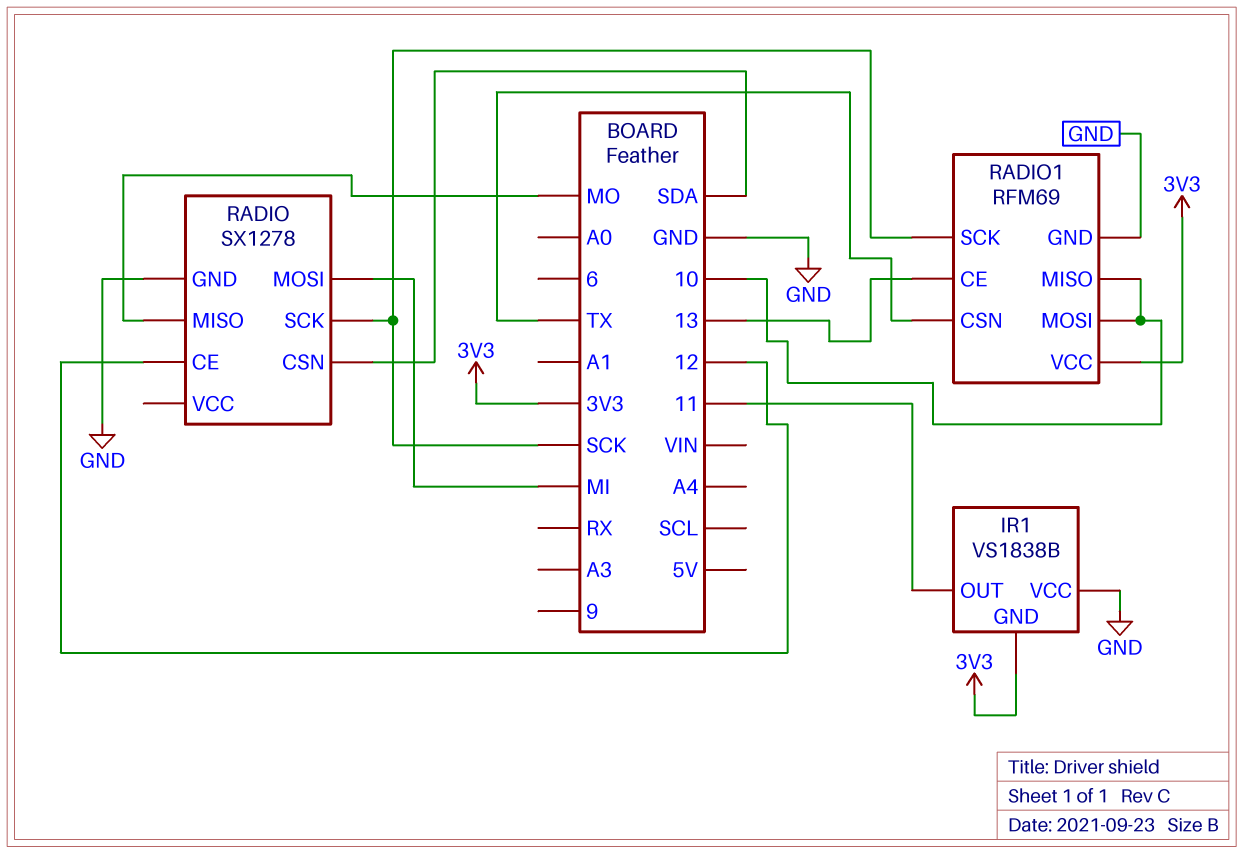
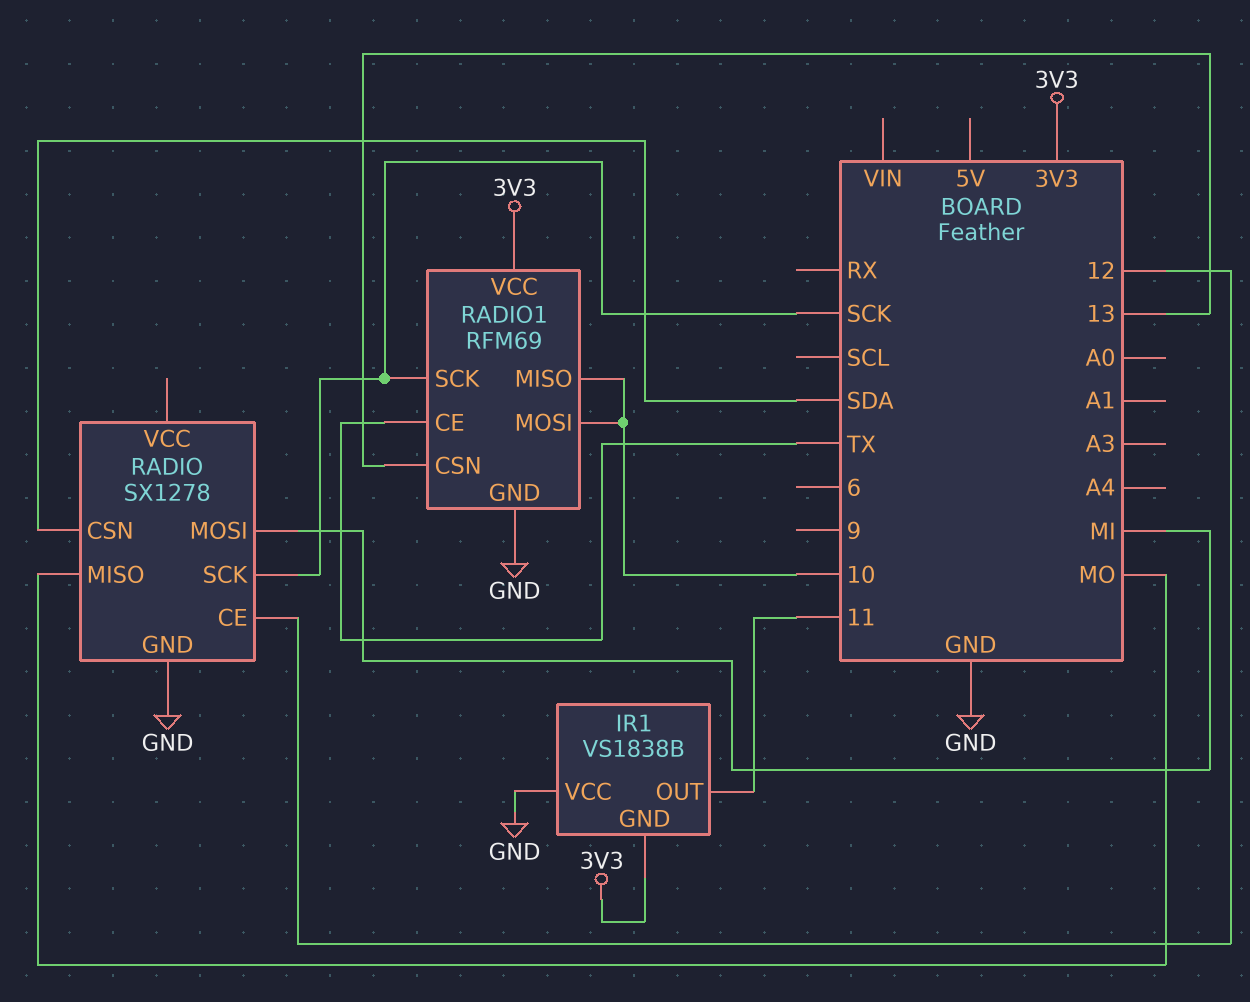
RADIO1 pin CE: 13 -> TX
RADIO1 pin CSN: TX -> 13

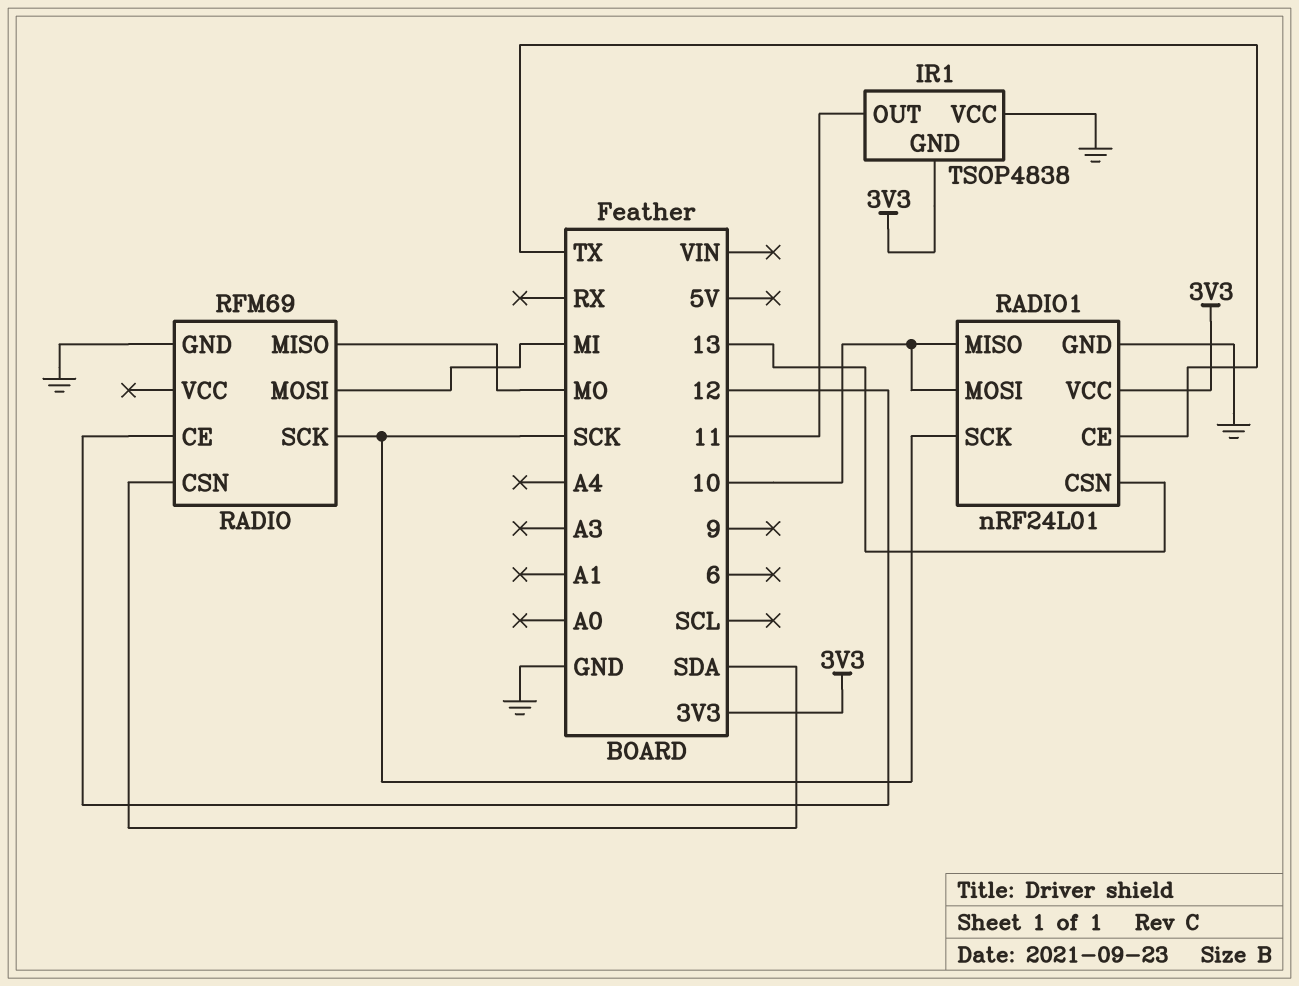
IR1: VS1838B -> TSOP4838
RADIO: SX1278 -> RFM69
RADIO1: RFM69 -> nRF24L01

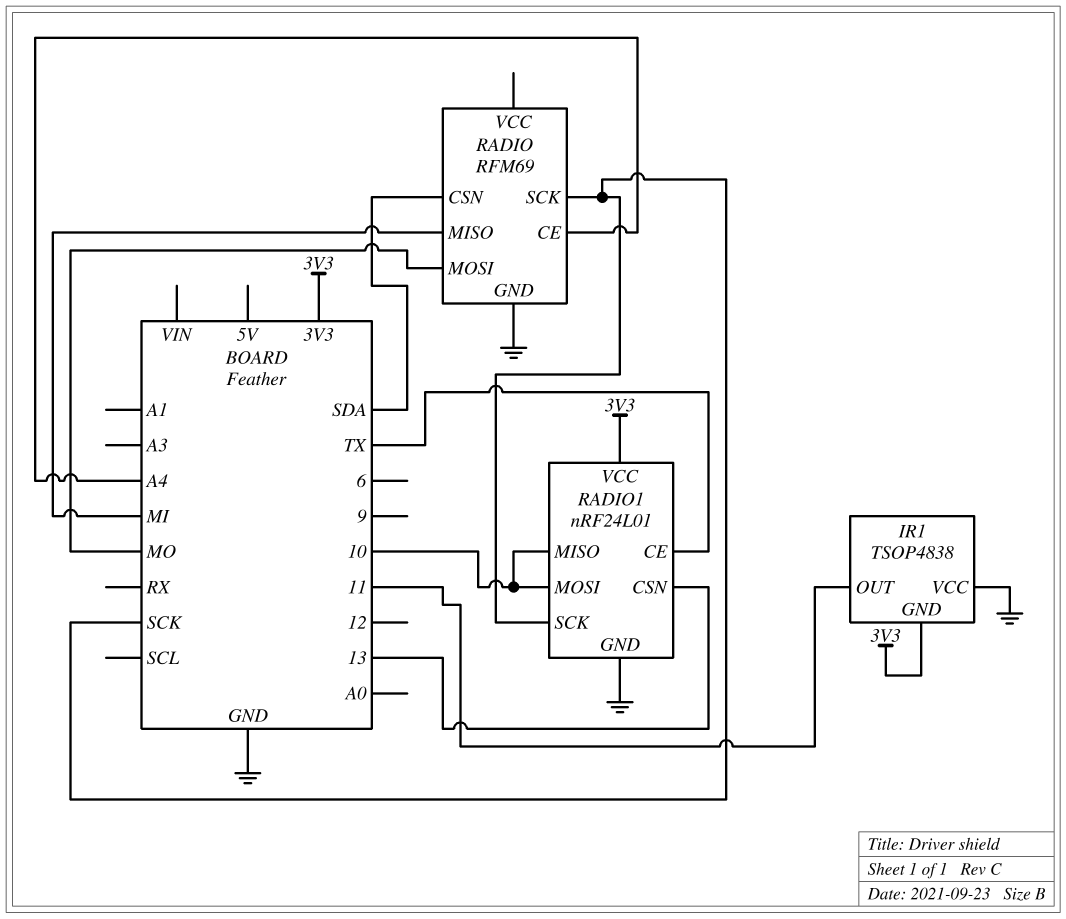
RADIO pin CE: 12 -> A4
RADIO pin MISO: MO -> MI
RADIO pin MOSI: MI -> MO

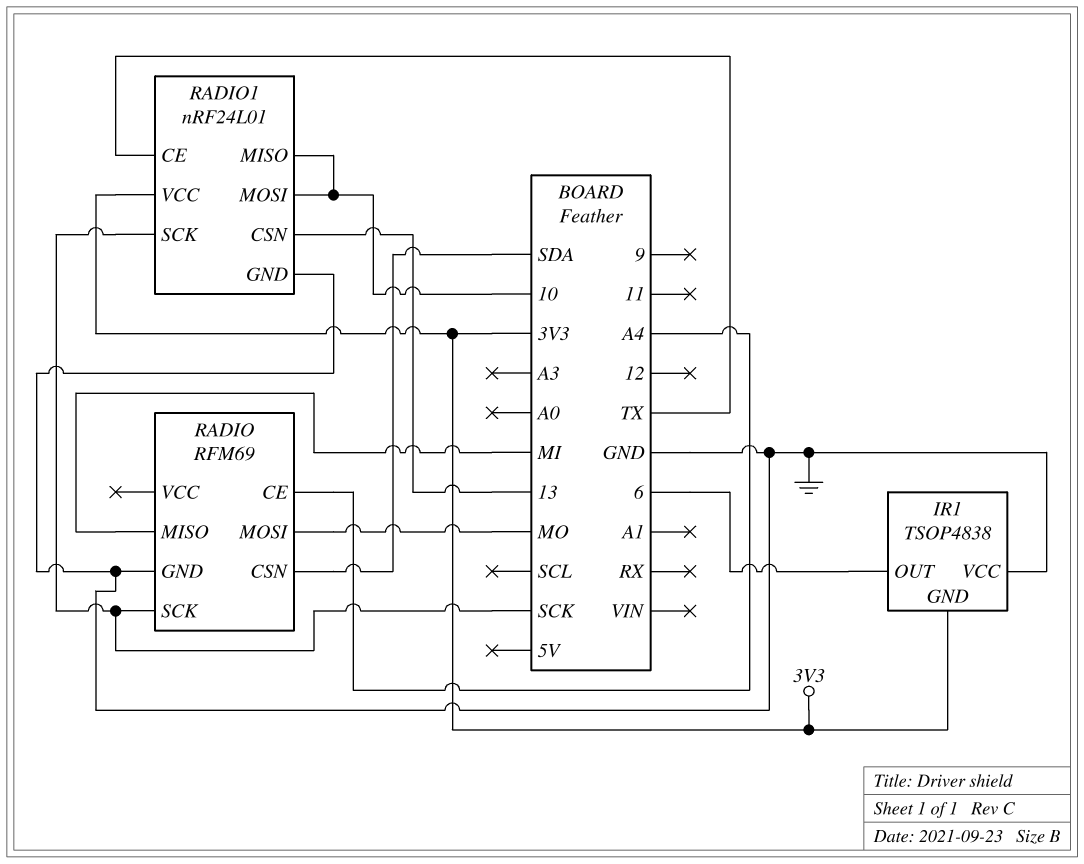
IR1 pin OUT: 11 -> 6

